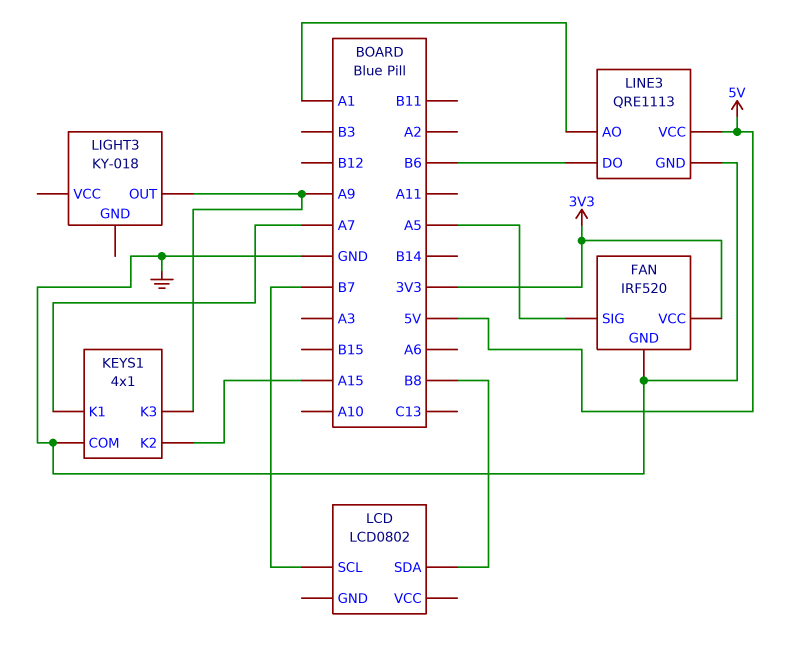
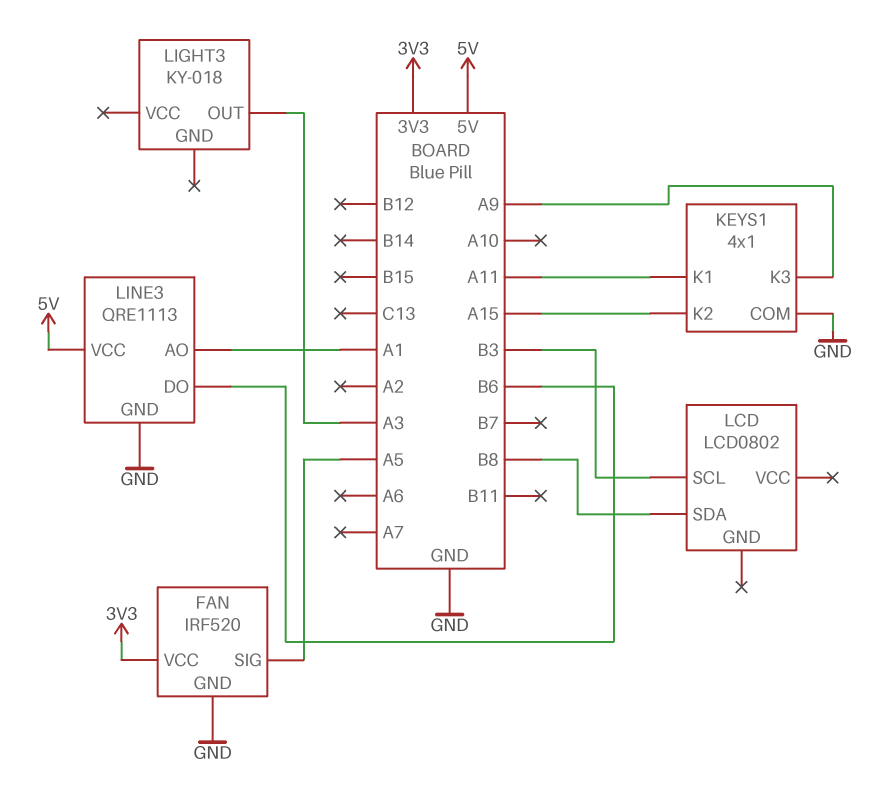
KEYS1 pin K1: A7 -> A11
LCD pin SCL: B7 -> B3
LIGHT3 pin OUT: A9 -> A3

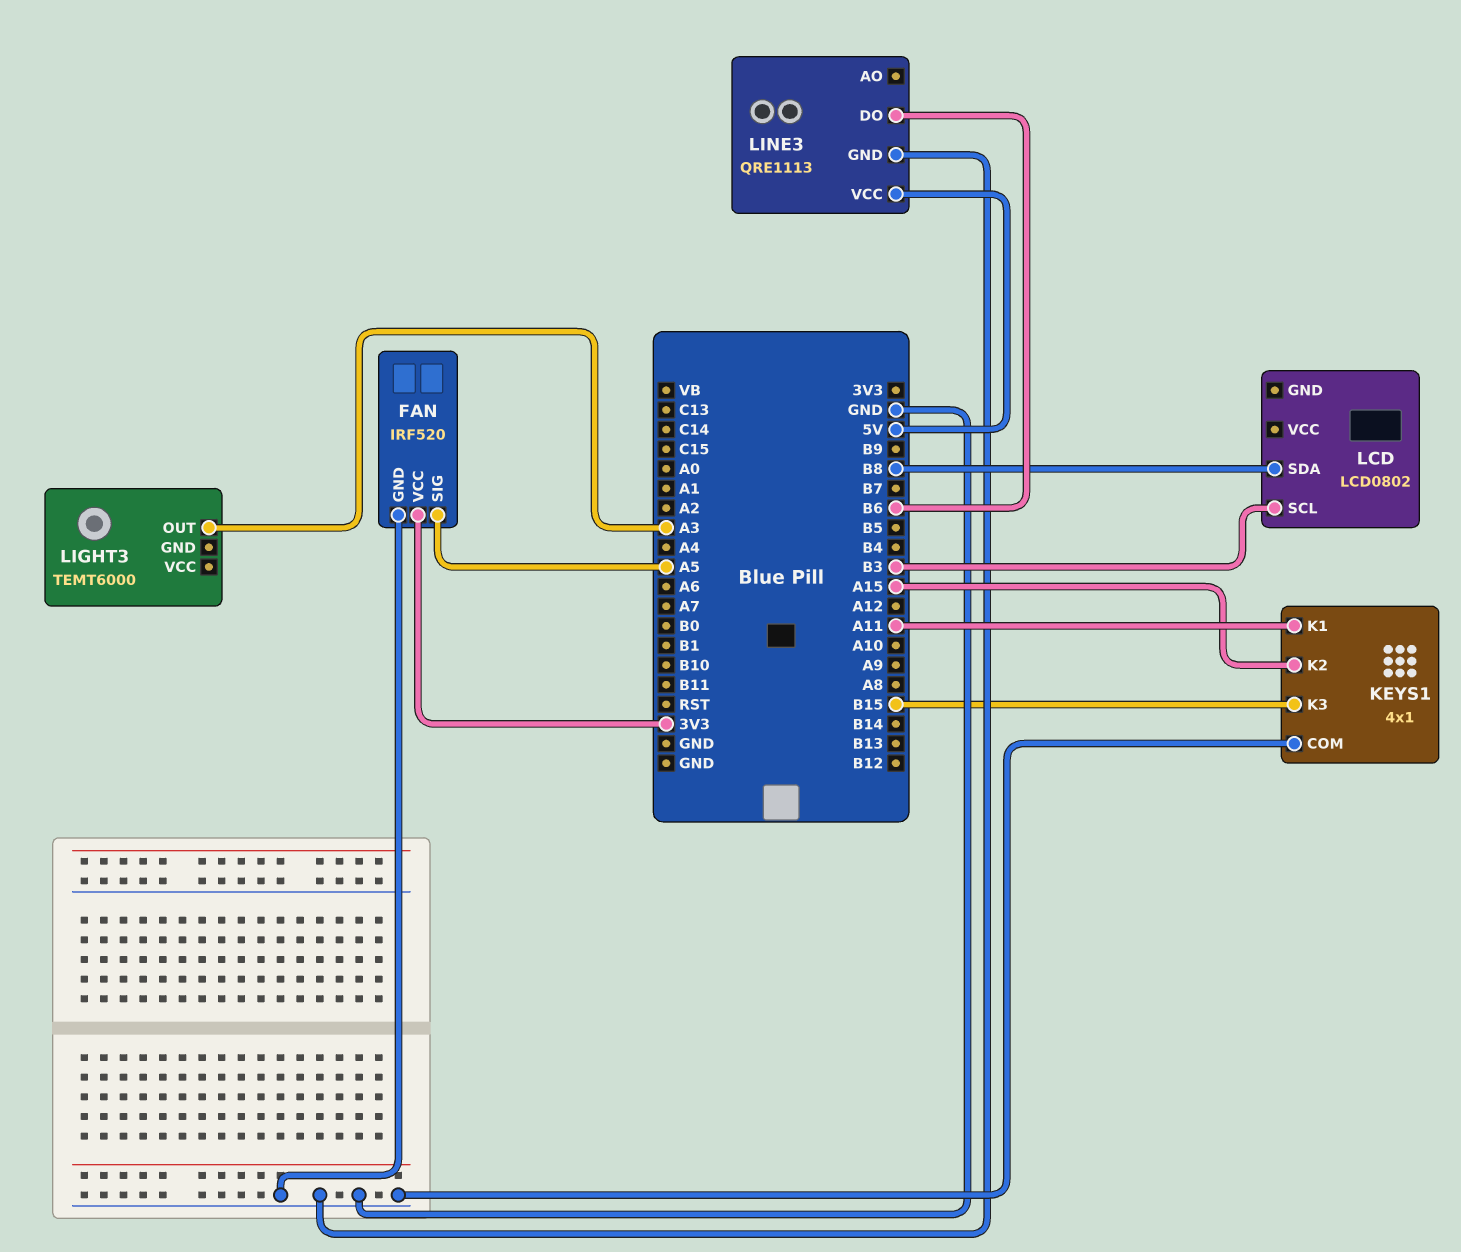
KEYS1 pin K3: A9 -> B15
LIGHT3: KY-018 -> TEMT6000
LINE3 pin AO: A1 -> none

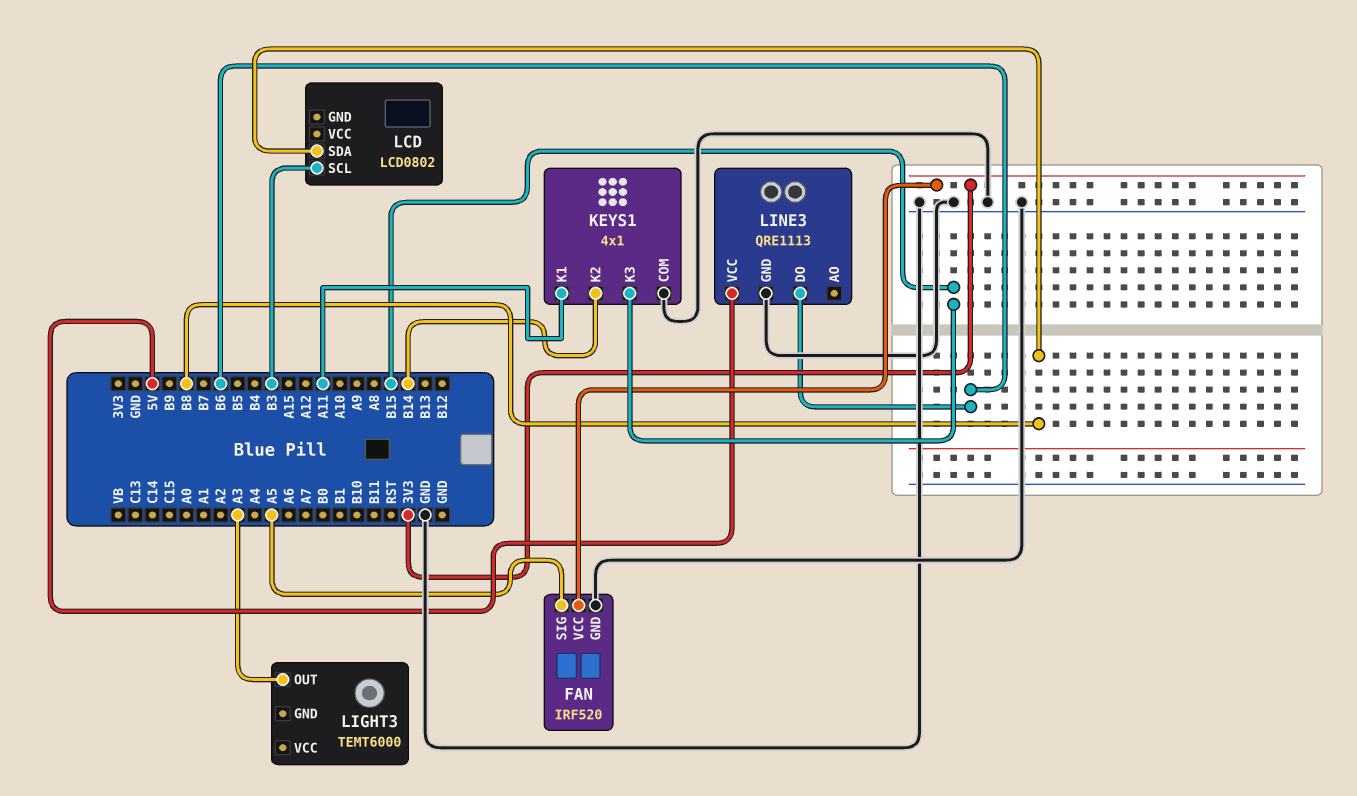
KEYS1 pin K2: A15 -> B14

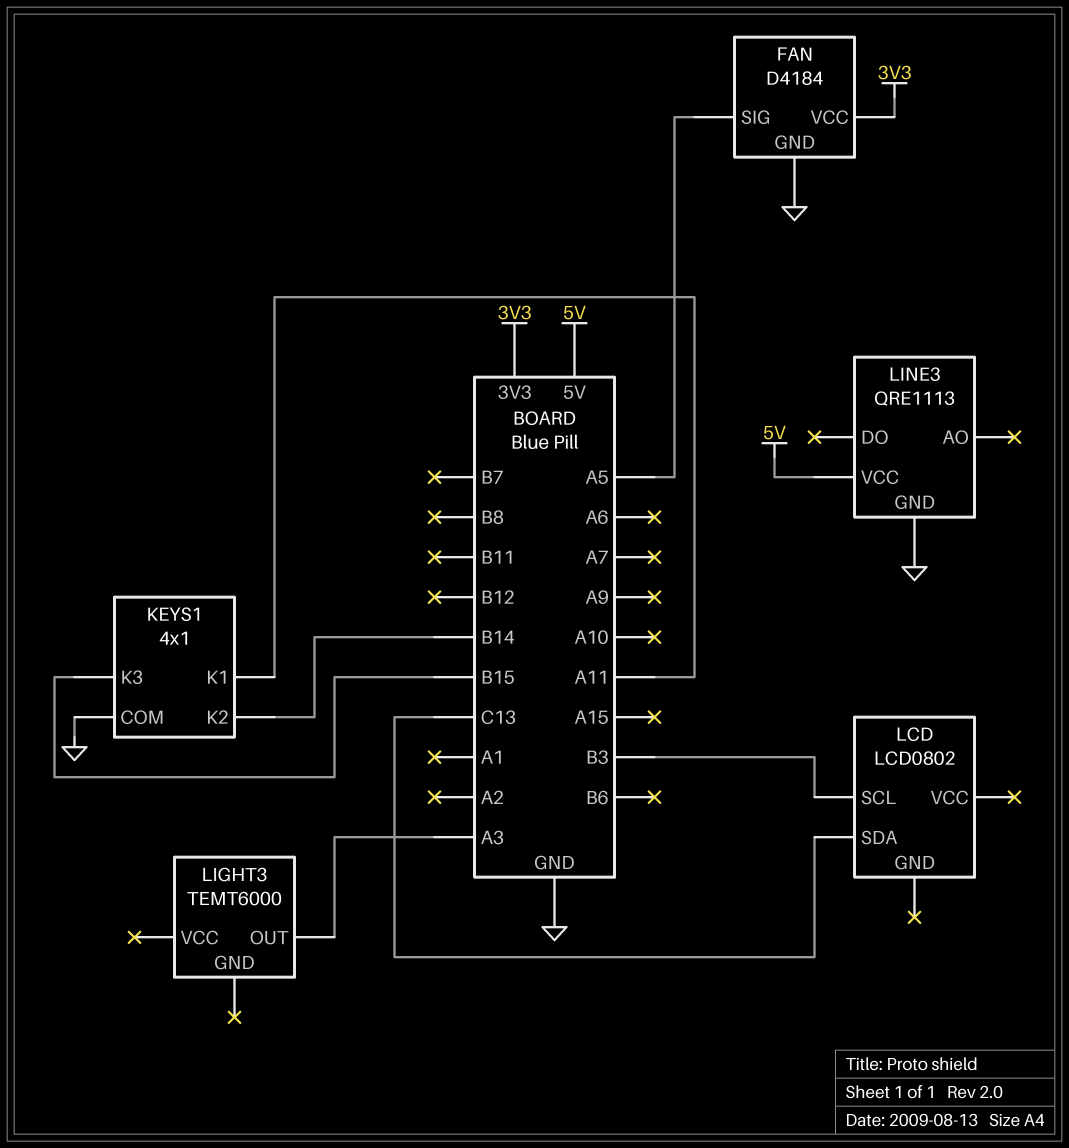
FAN: IRF520 -> D4184
LCD pin SDA: B8 -> C13
LINE3 pin DO: B6 -> none

